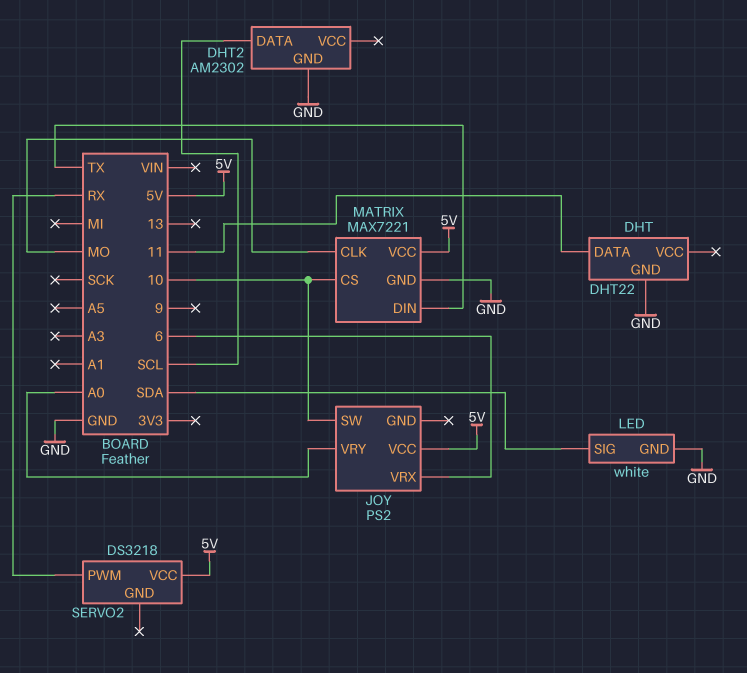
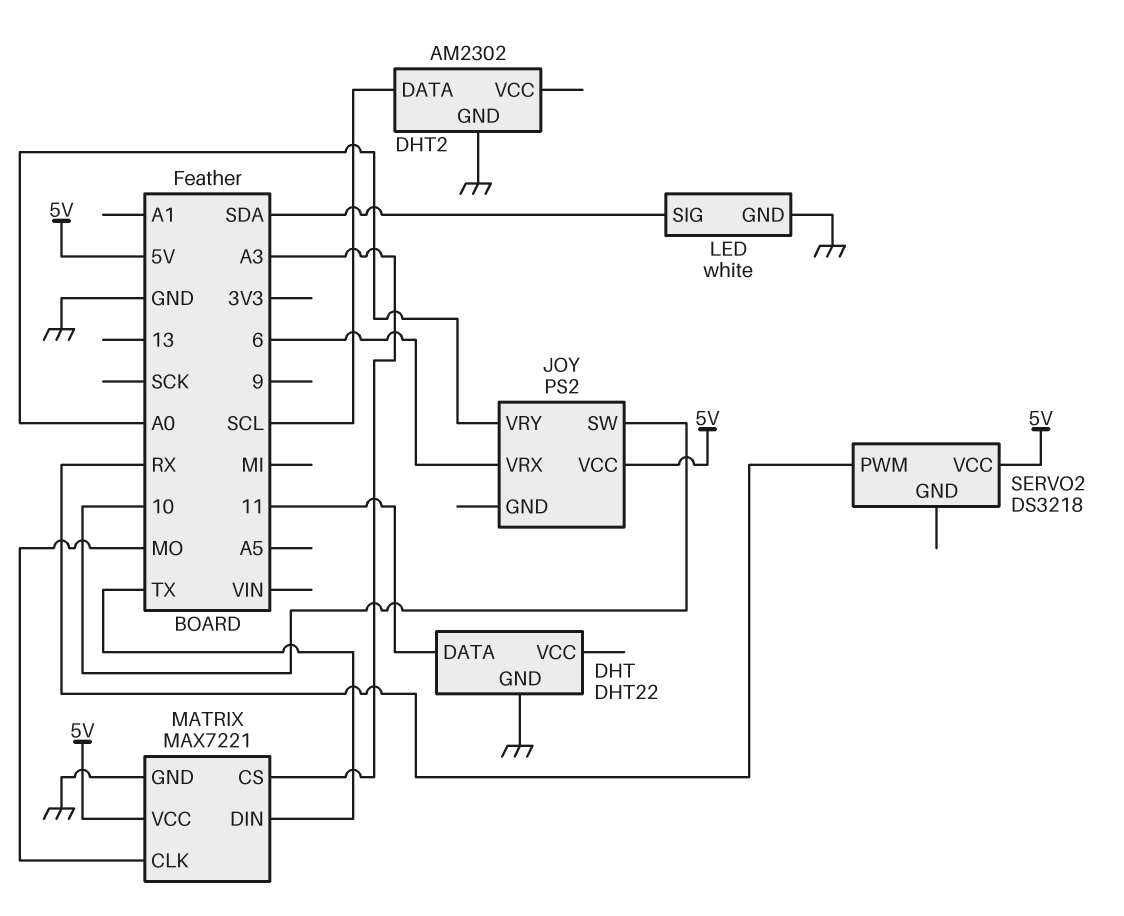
MATRIX pin CS: 10 -> A3

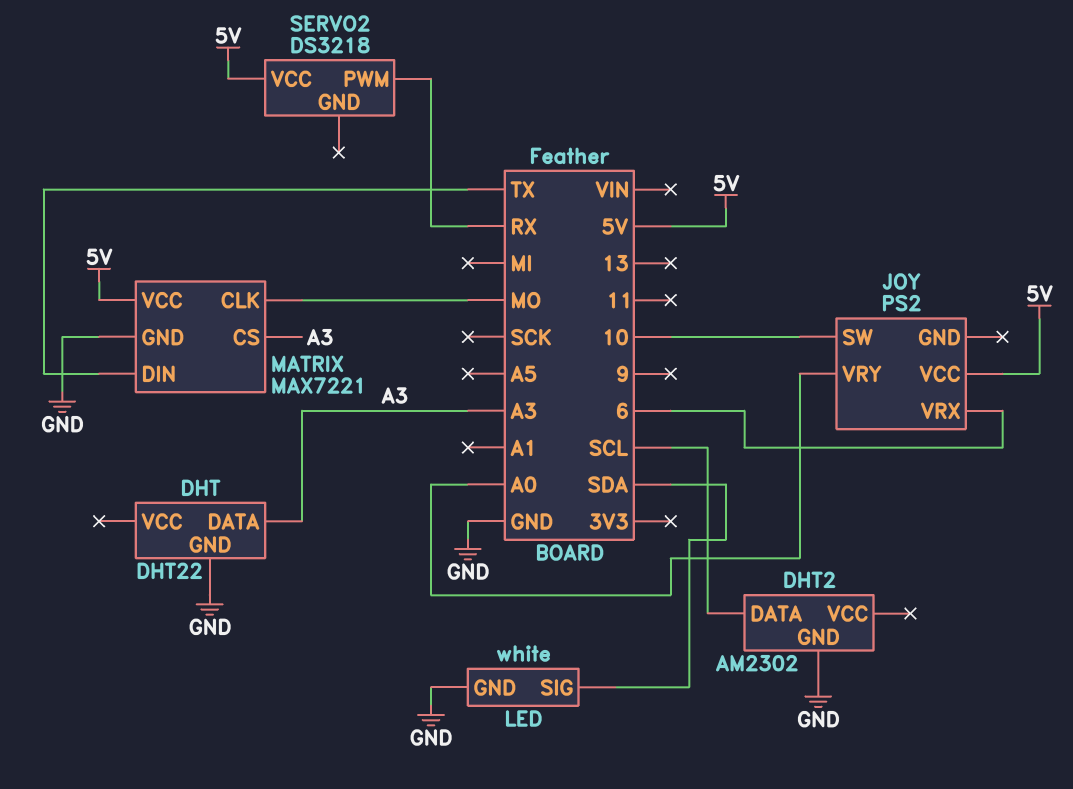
DHT pin DATA: 11 -> A3

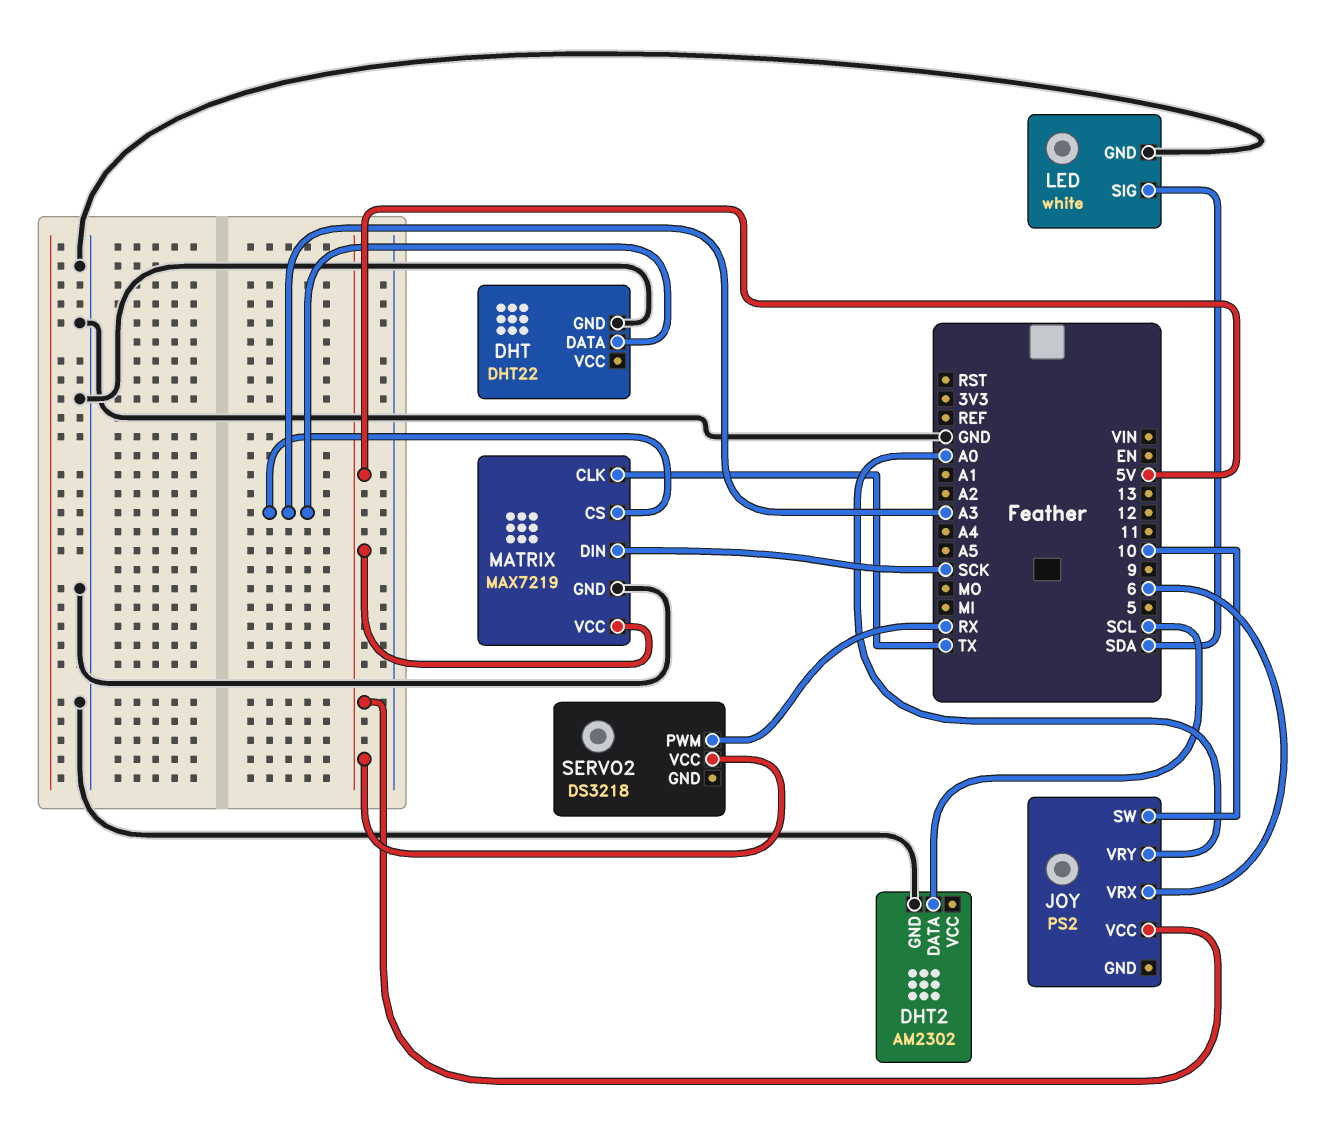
MATRIX: MAX7221 -> MAX7219
MATRIX pin CLK: MO -> TX
MATRIX pin DIN: TX -> SCK

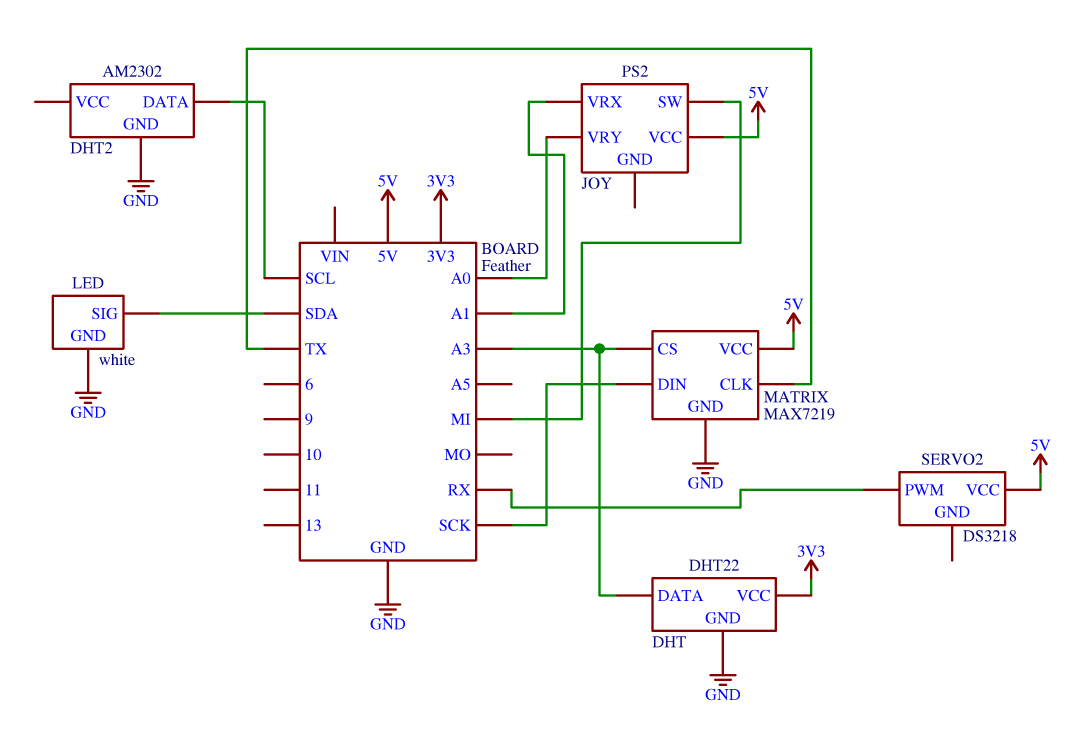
DHT pin VCC: none -> 3V3
JOY pin SW: 10 -> MI
JOY pin VRX: 6 -> A1

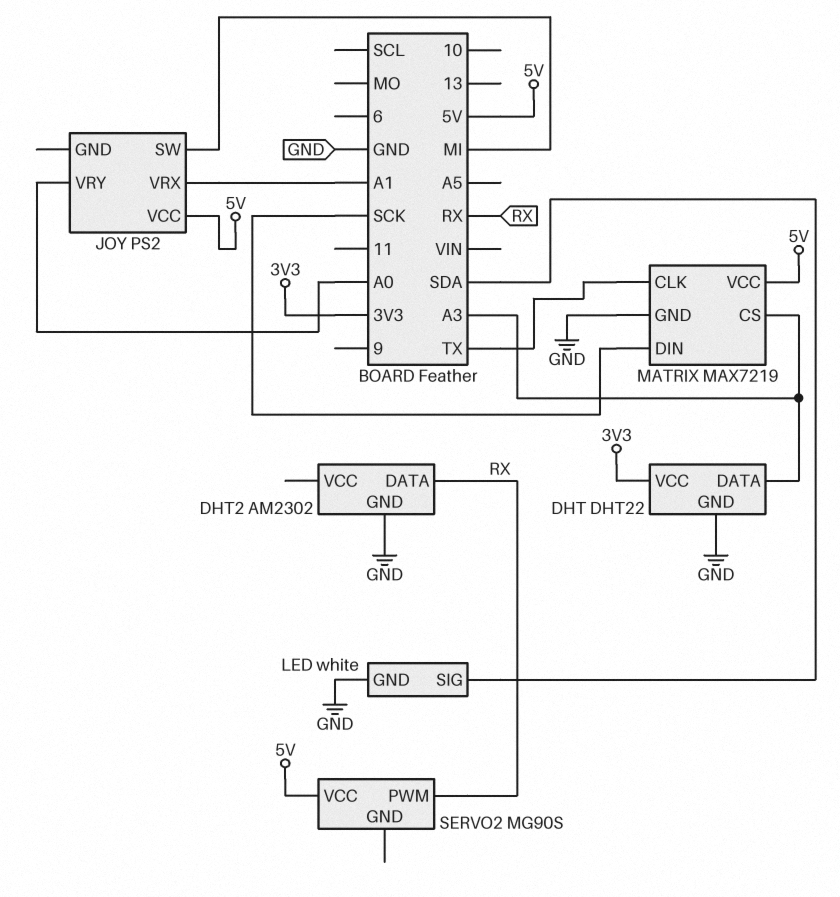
DHT2 pin DATA: SCL -> RX
SERVO2: DS3218 -> MG90S

